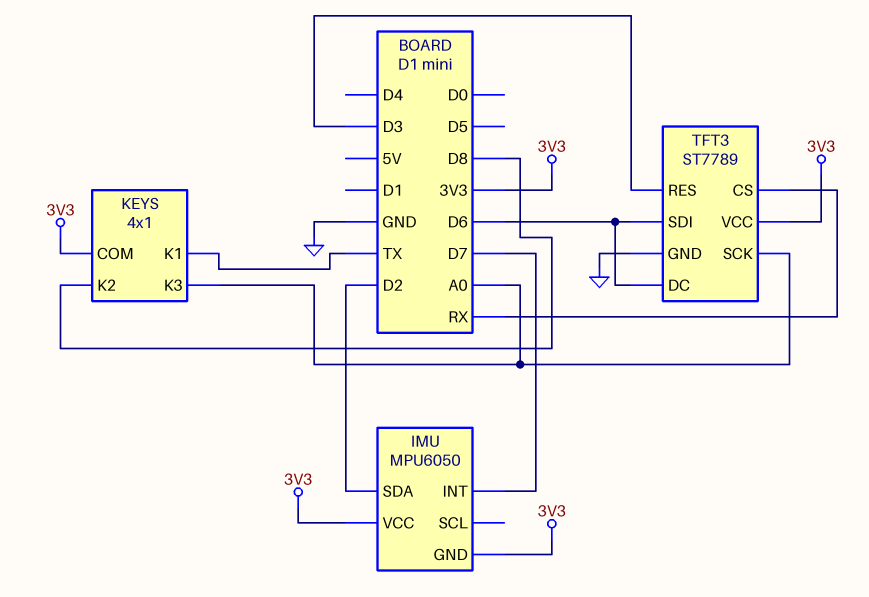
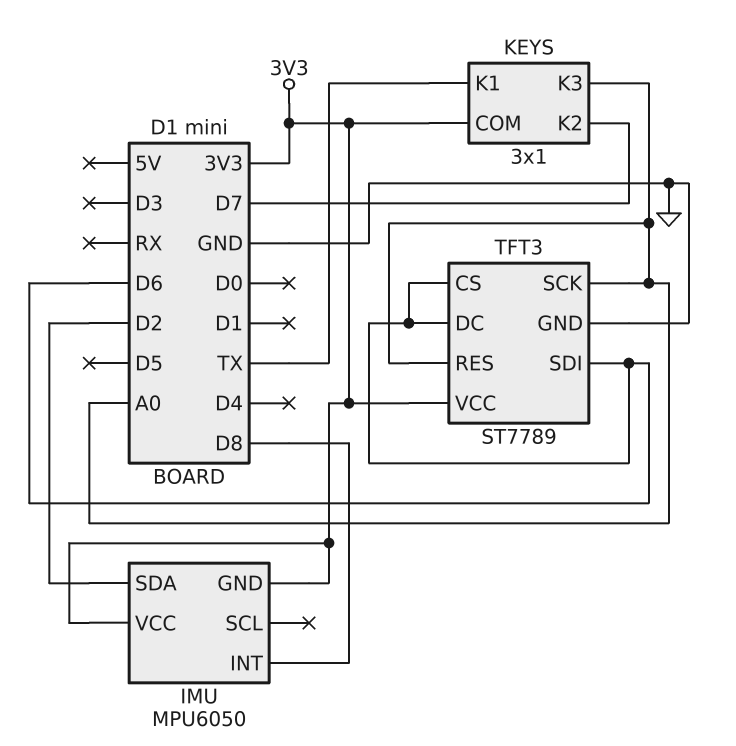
IMU pin INT: D7 -> D8
KEYS: 4x1 -> 3x1
KEYS pin K2: D8 -> D7
TFT3 pin CS: RX -> D6
TFT3 pin RES: D3 -> A0

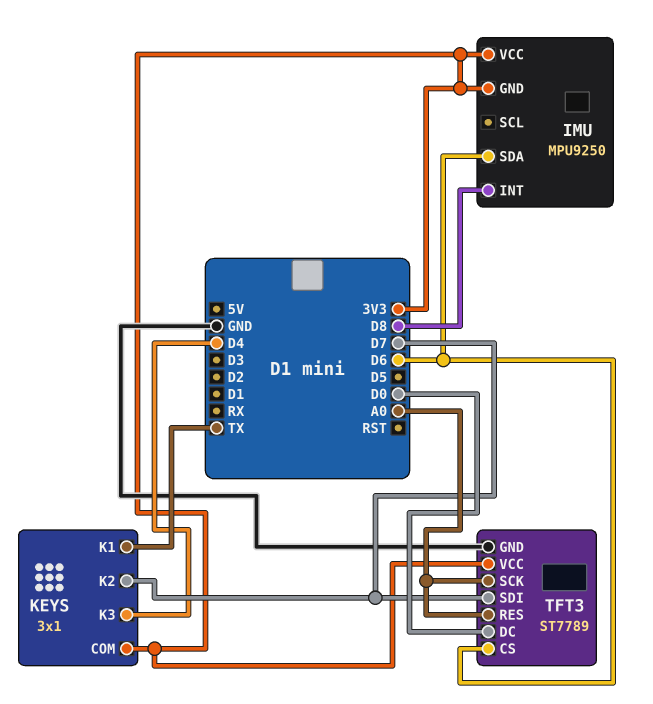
IMU: MPU6050 -> MPU9250
IMU pin SDA: D2 -> D6
KEYS pin K3: A0 -> D4
TFT3 pin DC: D6 -> D0
TFT3 pin SDI: D6 -> D7

